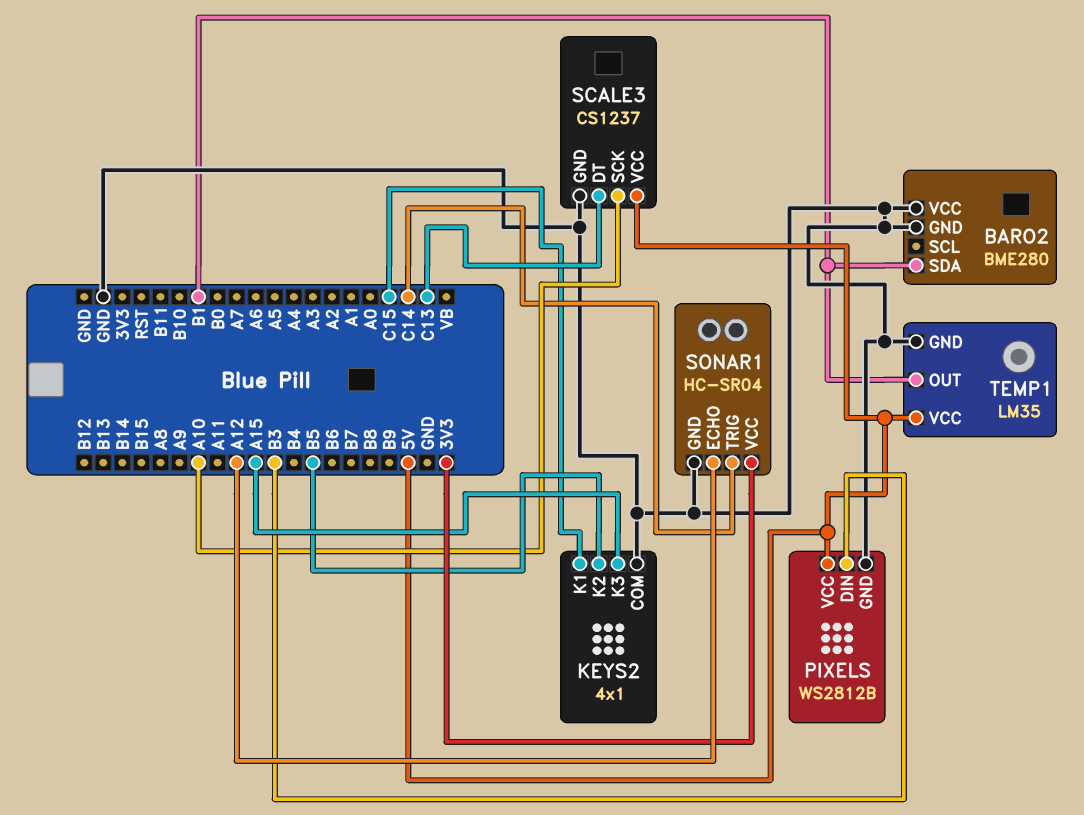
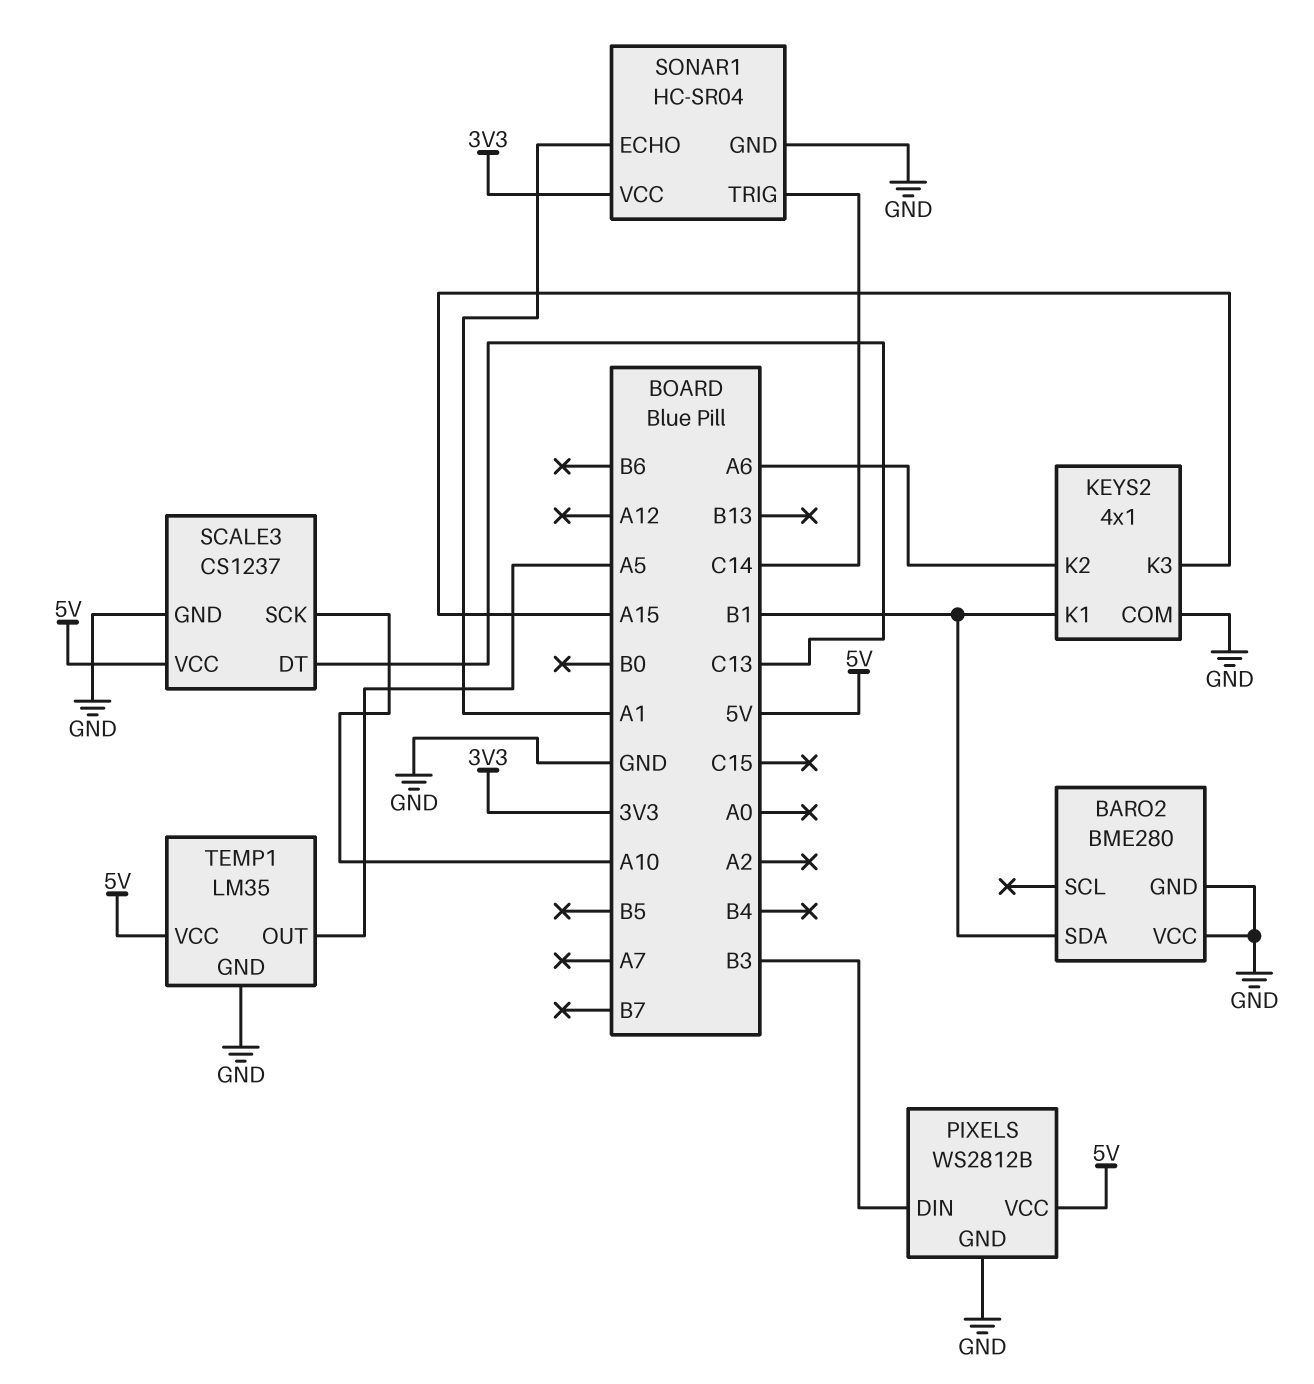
KEYS2 pin K1: C15 -> B1
KEYS2 pin K2: B5 -> A6
SONAR1 pin ECHO: A12 -> A1
TEMP1 pin OUT: B1 -> A5

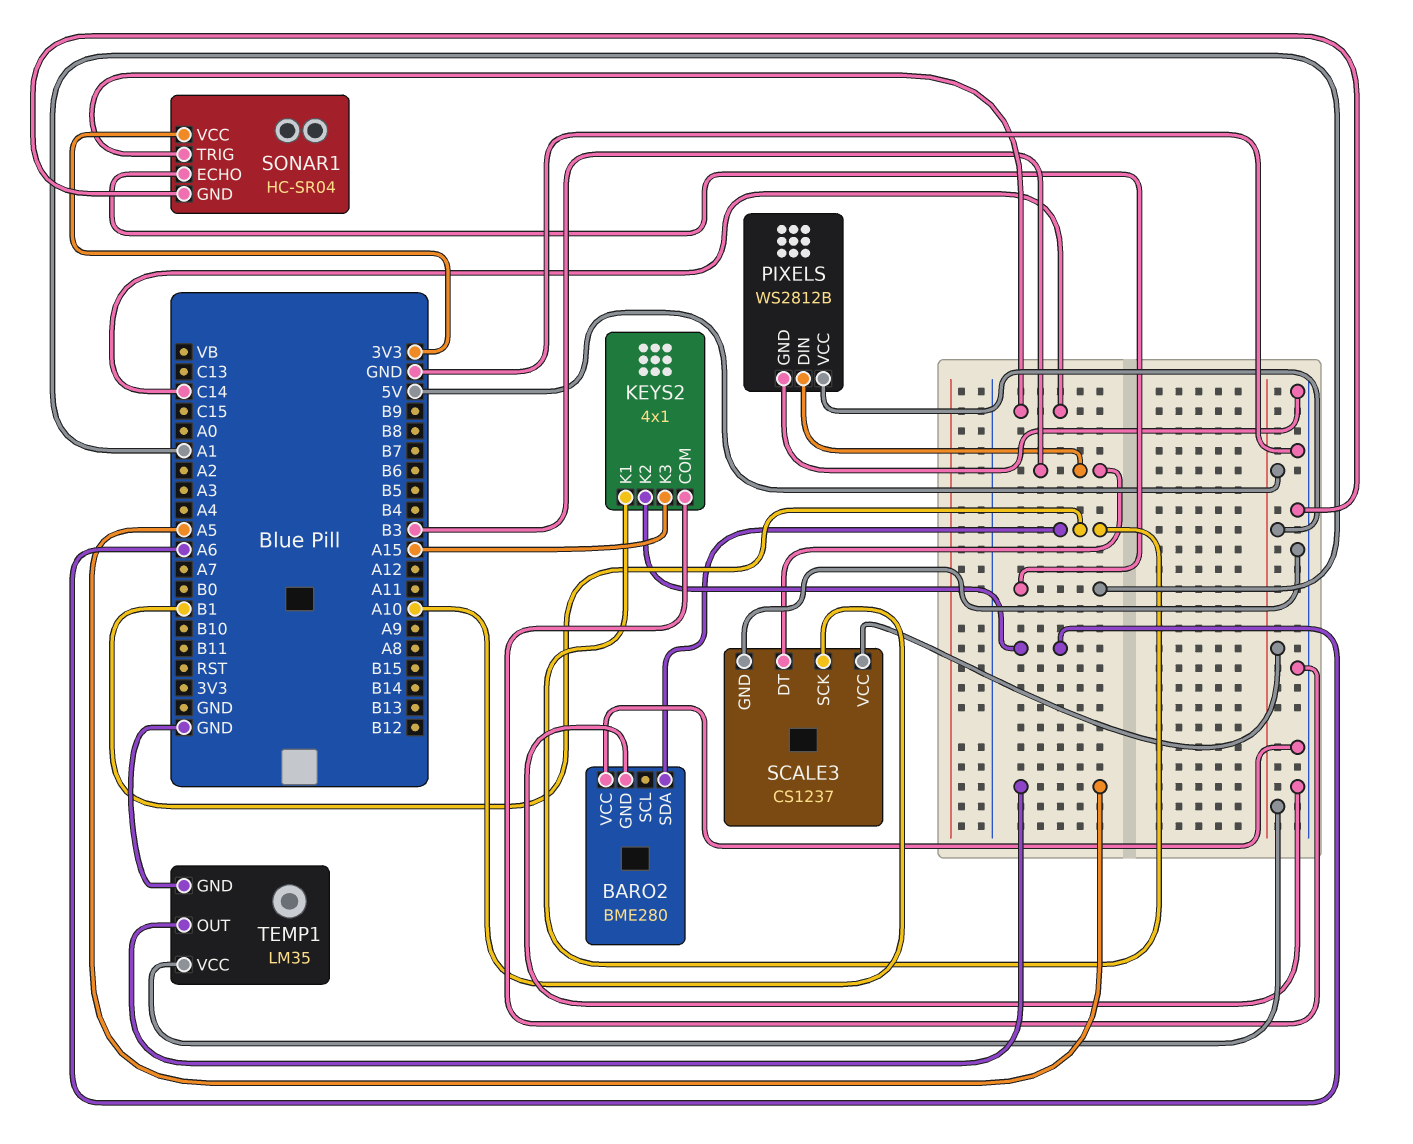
SCALE3 pin DT: C13 -> B3

